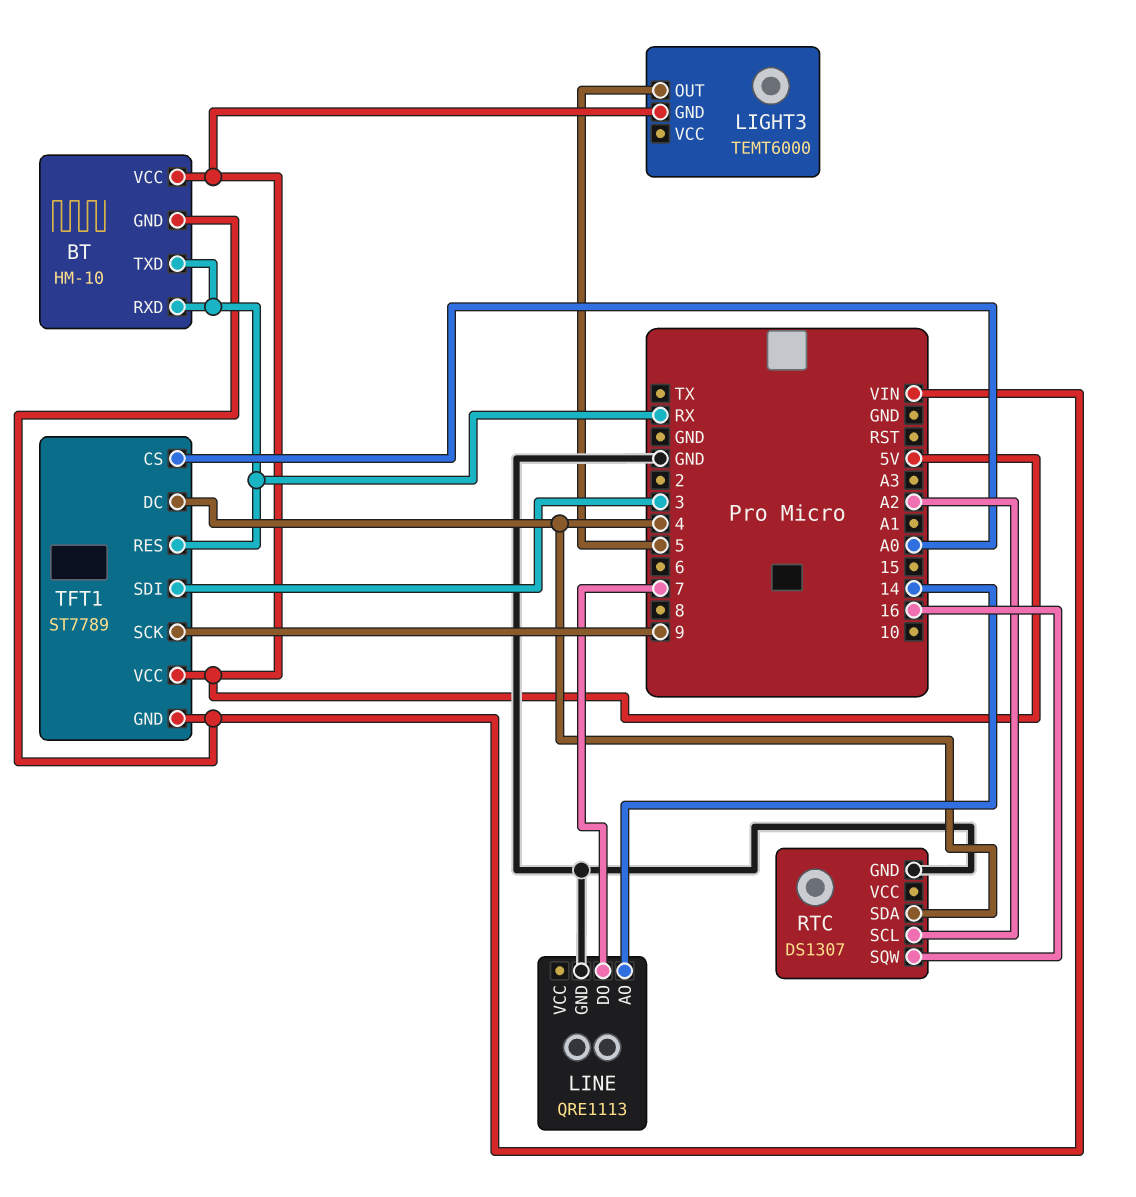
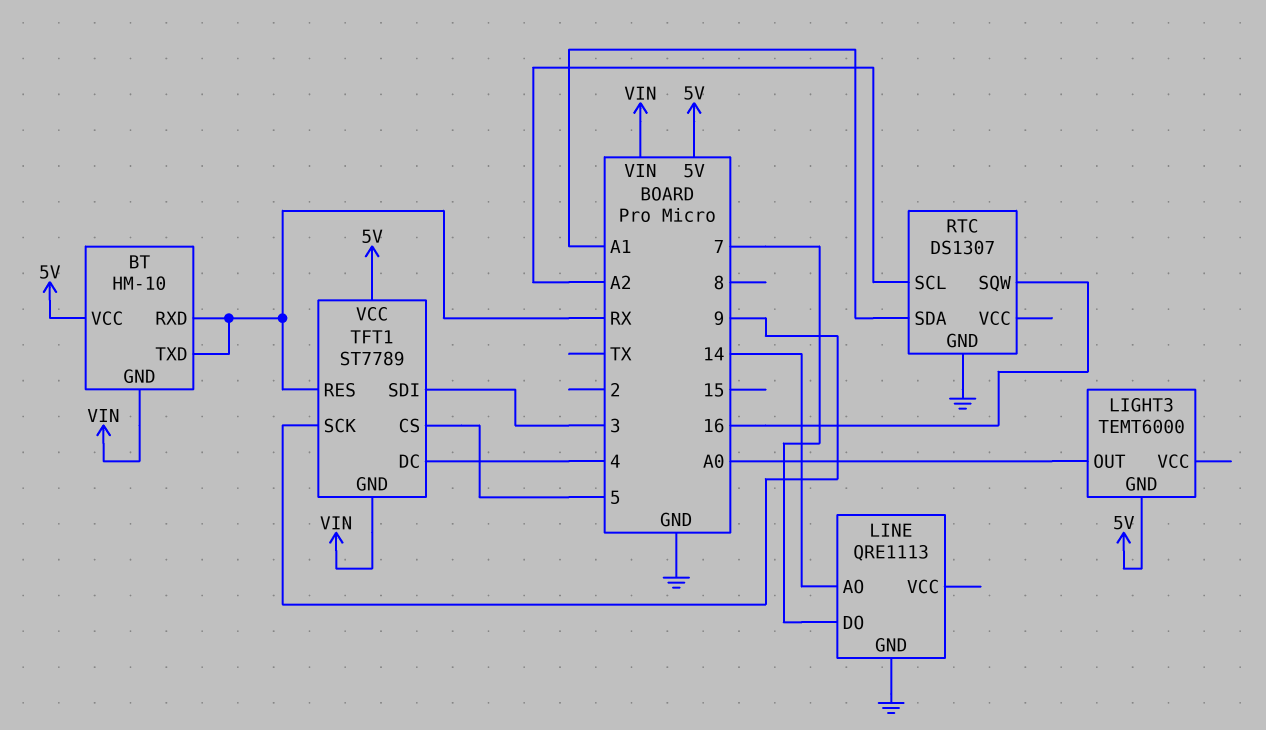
LIGHT3 pin OUT: 5 -> A0
RTC pin SDA: 4 -> A1
TFT1 pin CS: A0 -> 5

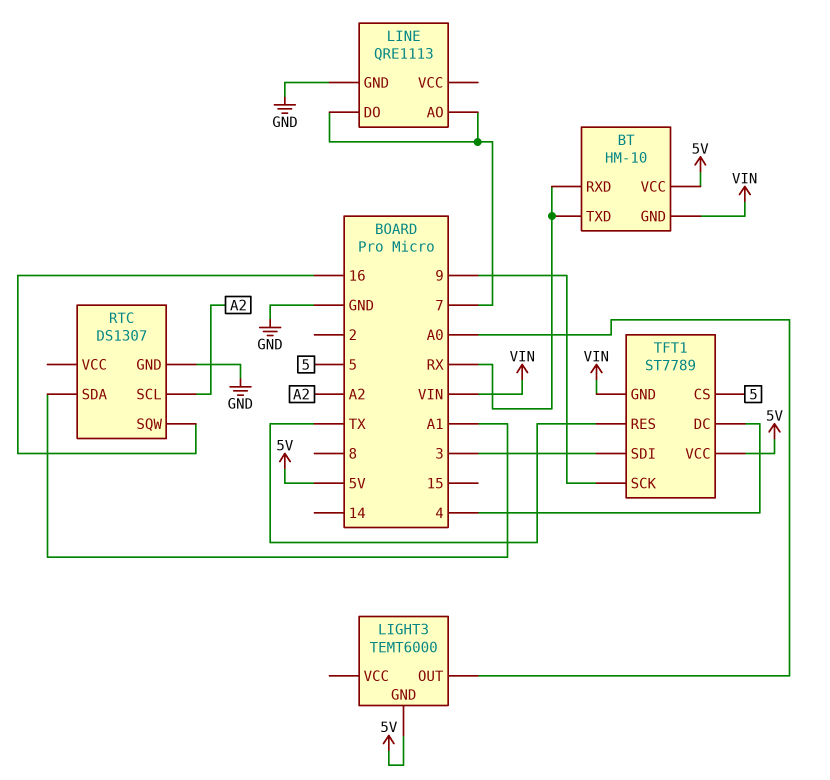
LINE pin AO: 14 -> 7
TFT1 pin RES: RX -> TX

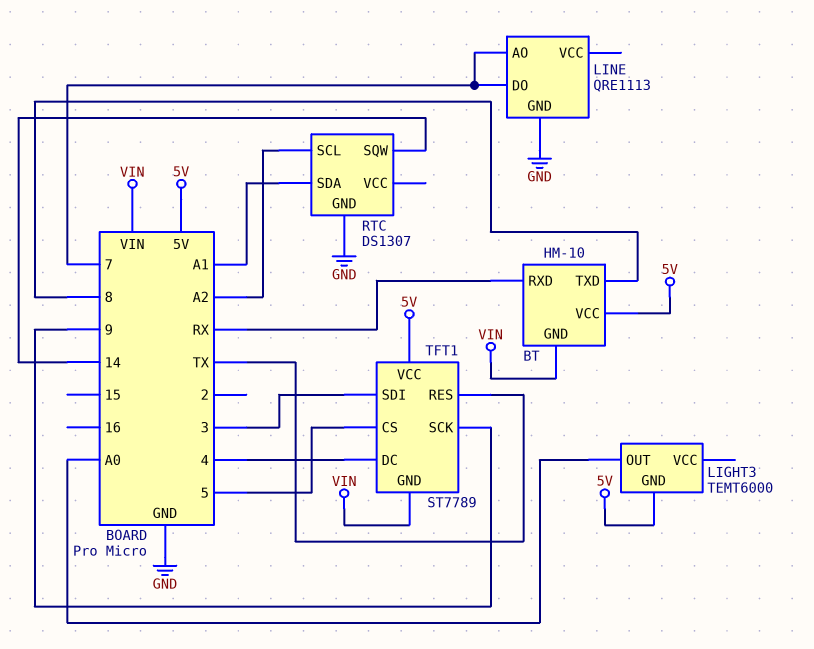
BT pin TXD: RX -> 8
RTC pin SQW: 16 -> 14

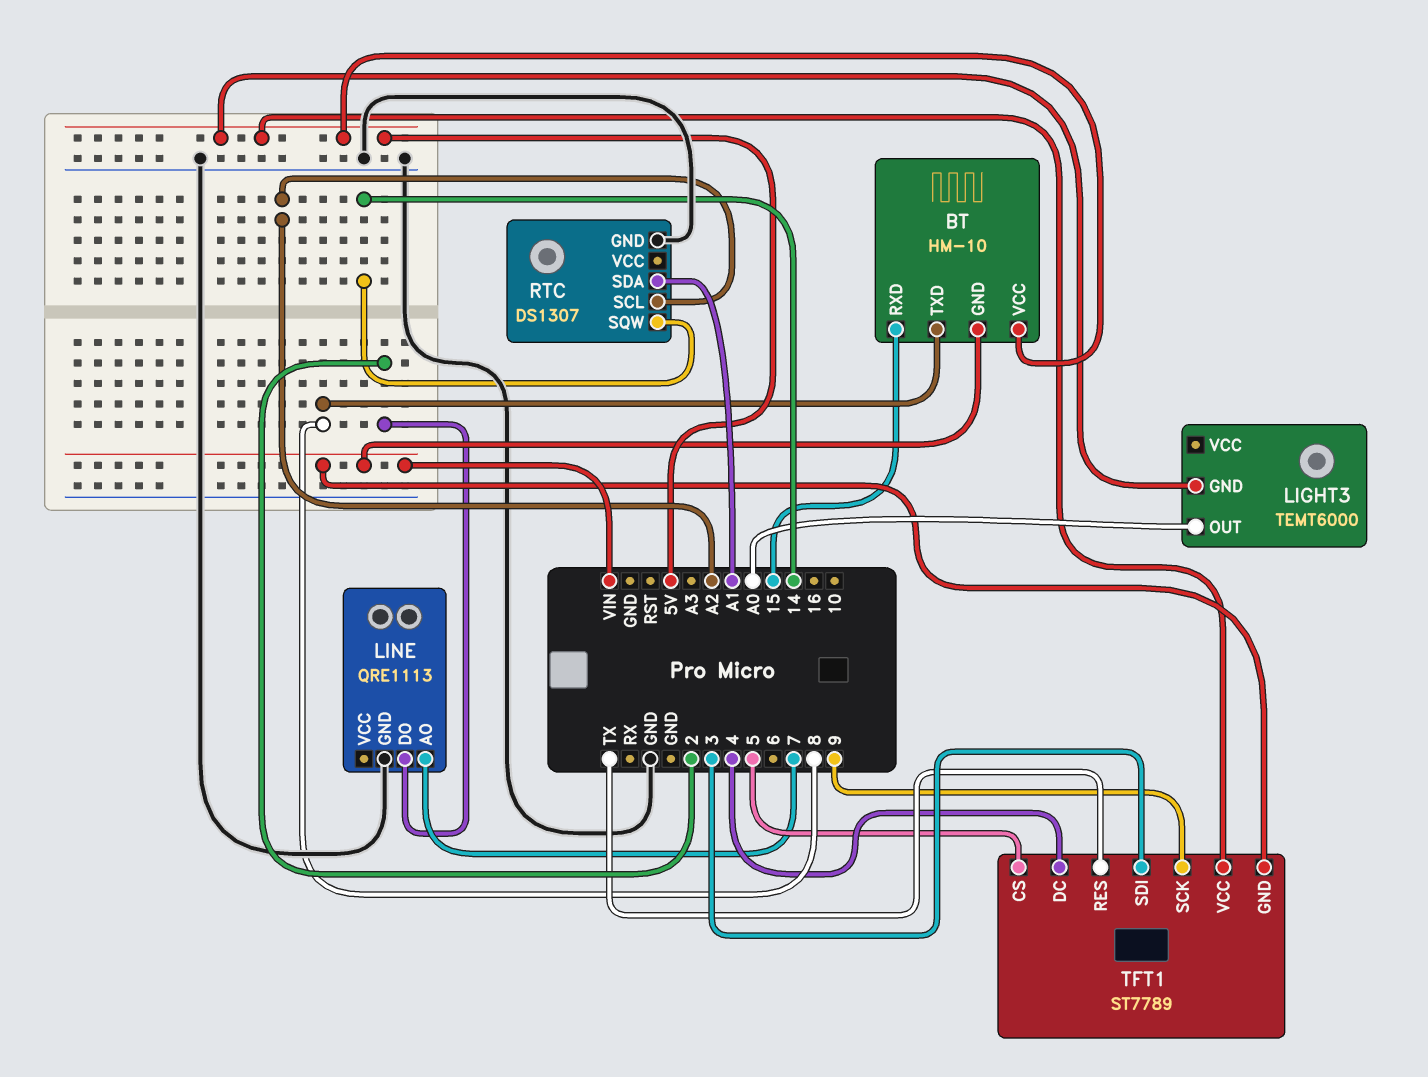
BT pin RXD: RX -> 15
LINE pin DO: 7 -> 2

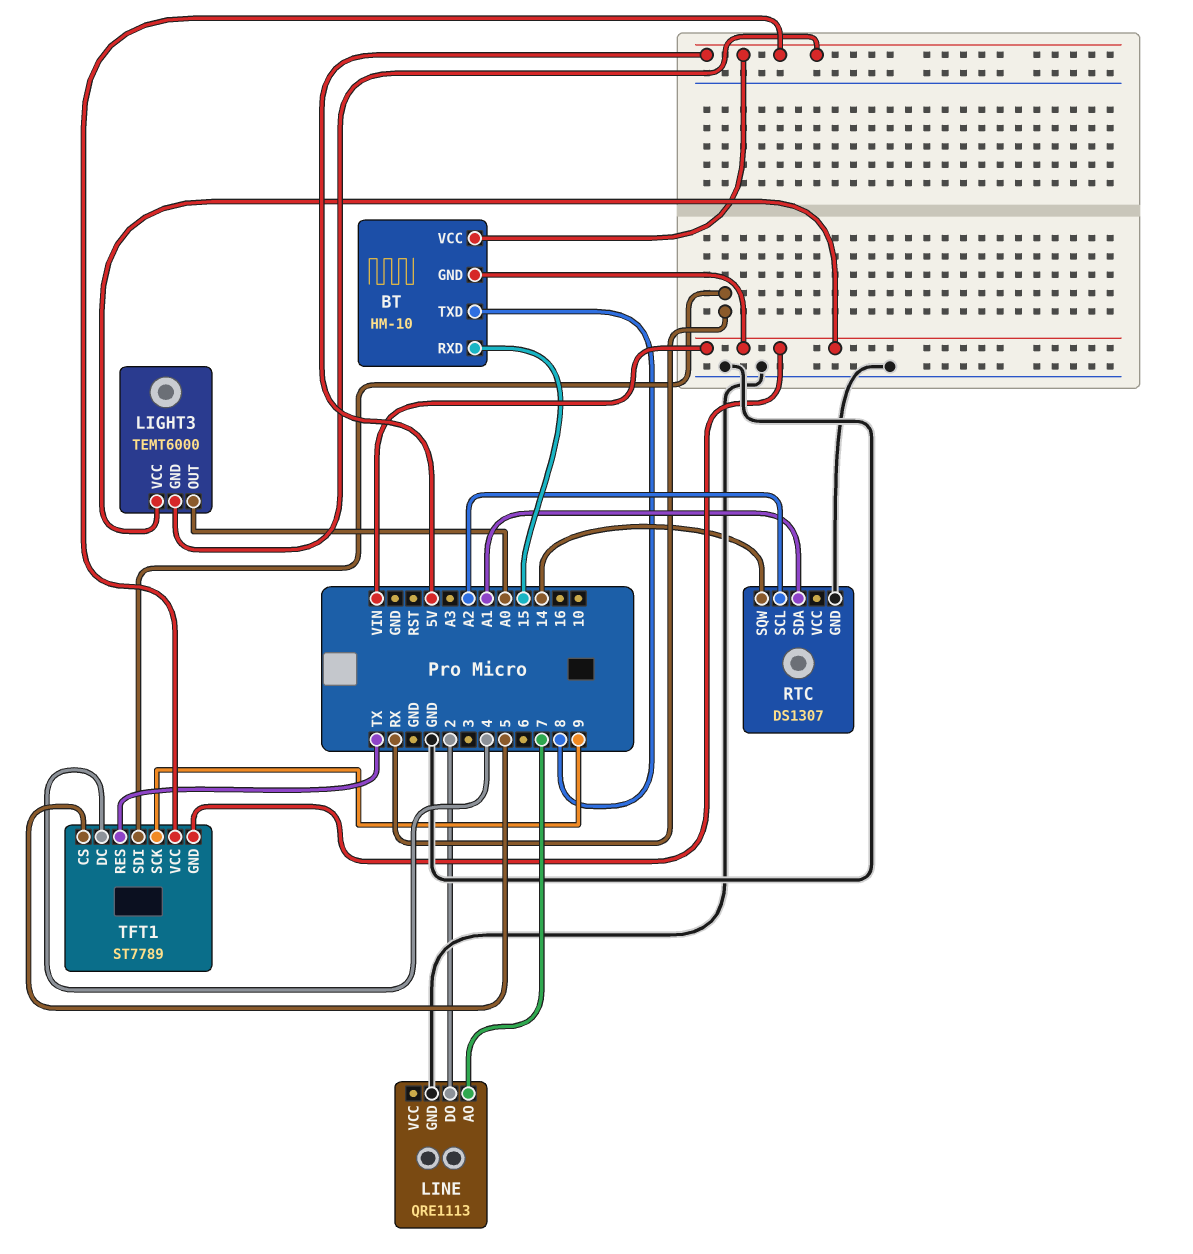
LIGHT3 pin VCC: none -> VIN
TFT1 pin SDI: 3 -> RX

